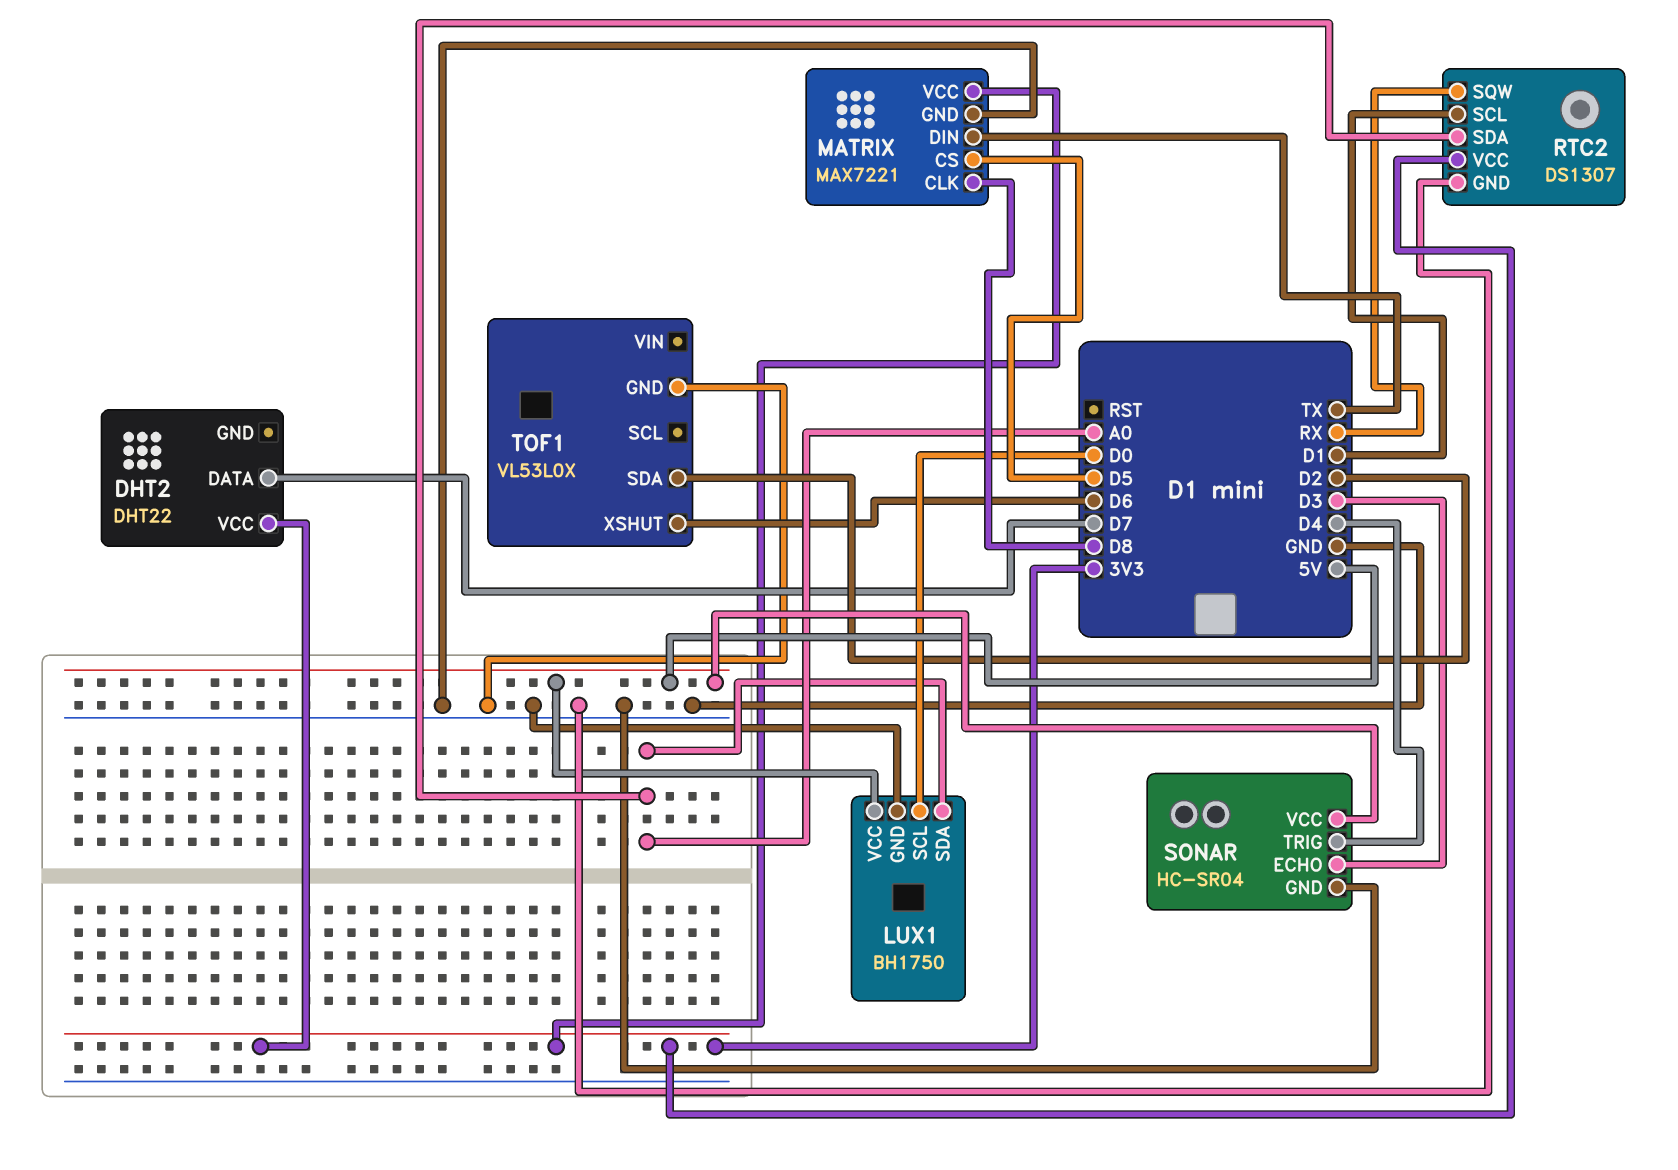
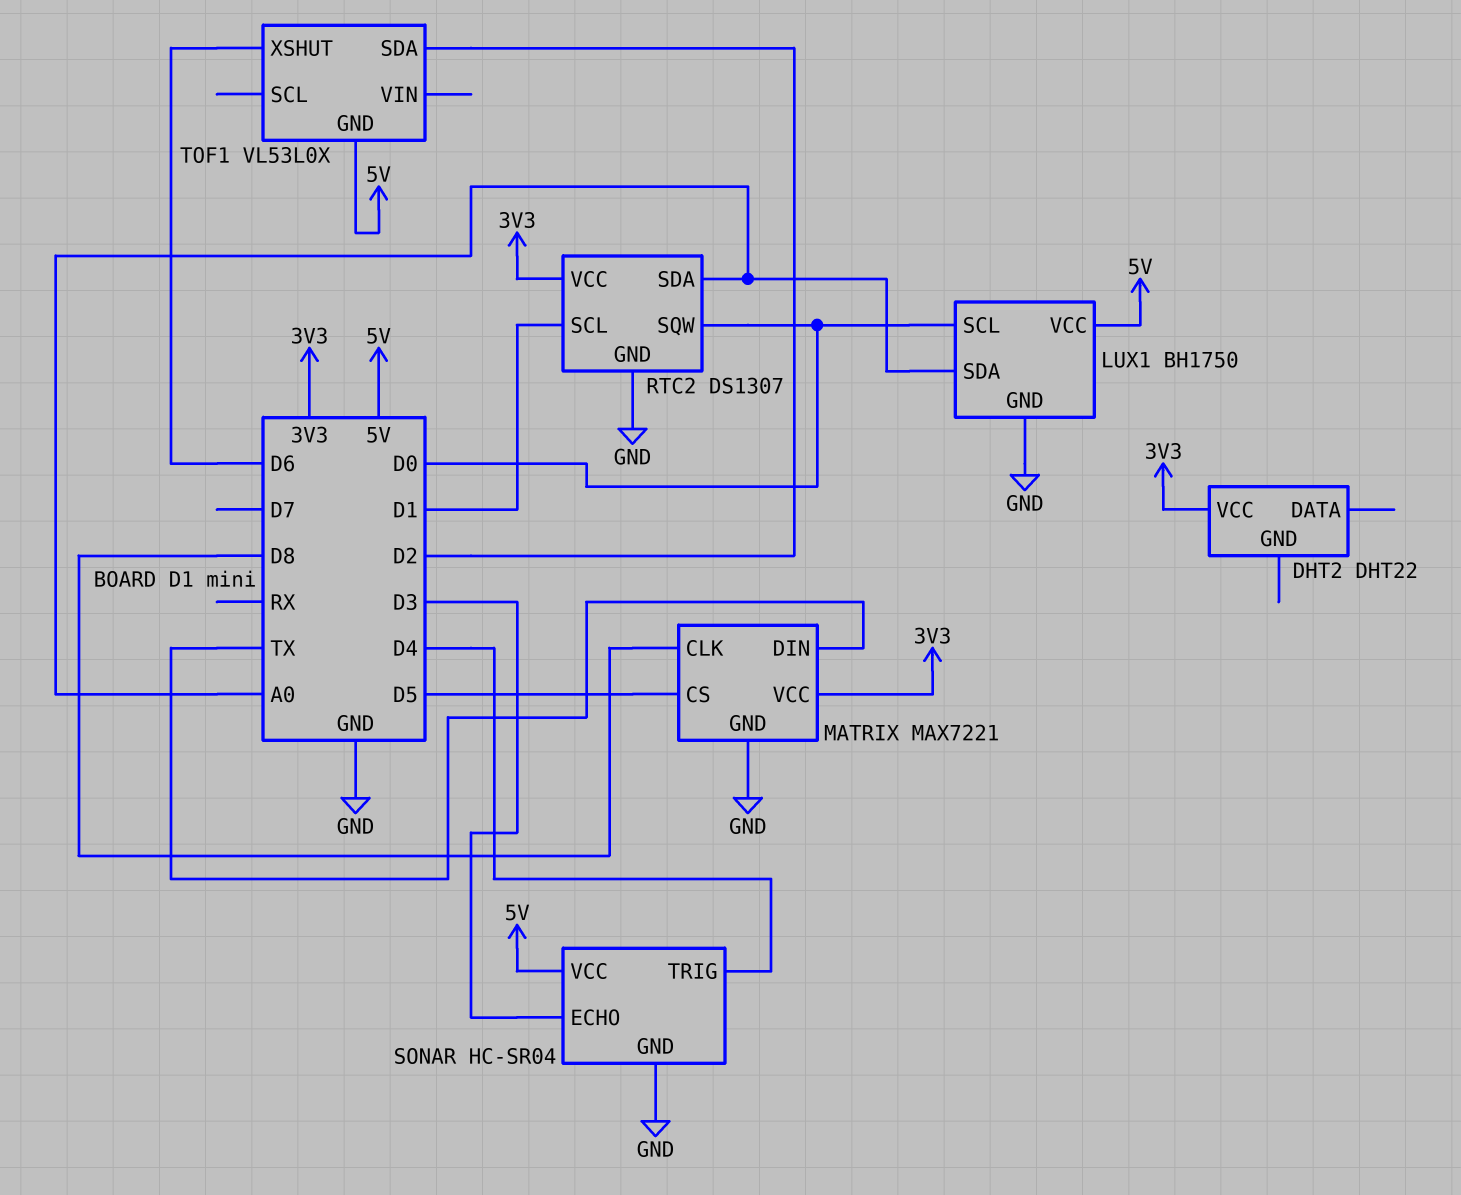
DHT2 pin DATA: D7 -> none
RTC2 pin SQW: RX -> D0
TOF1 pin GND: GND -> 5V

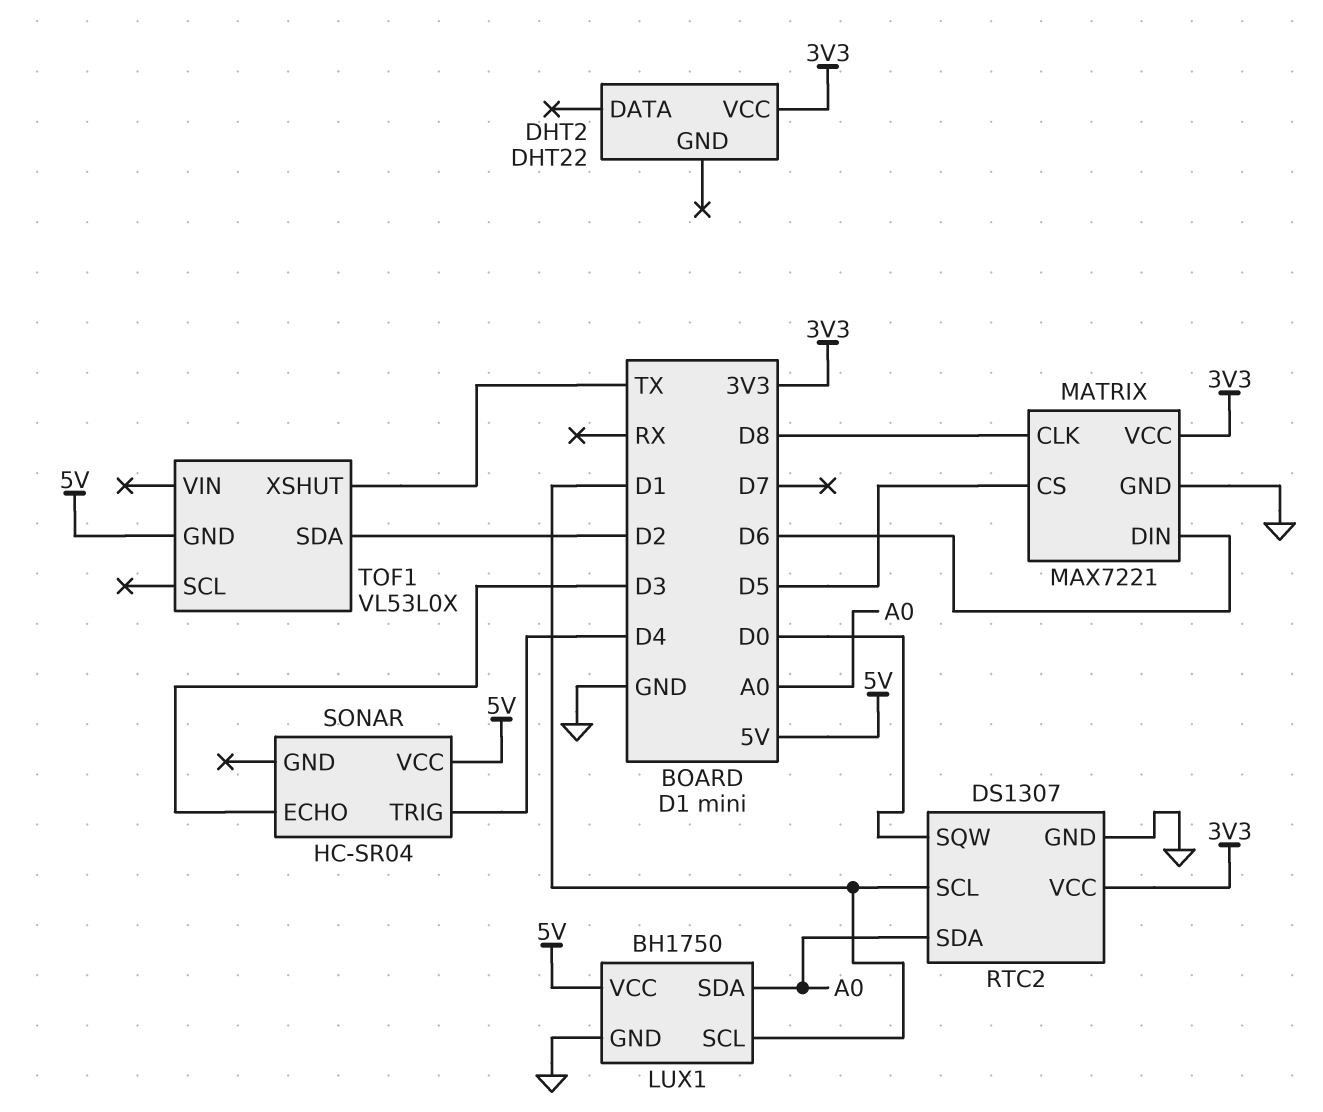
LUX1 pin SCL: D0 -> D1
MATRIX pin DIN: TX -> D6
SONAR pin GND: GND -> none
TOF1 pin XSHUT: D6 -> TX

